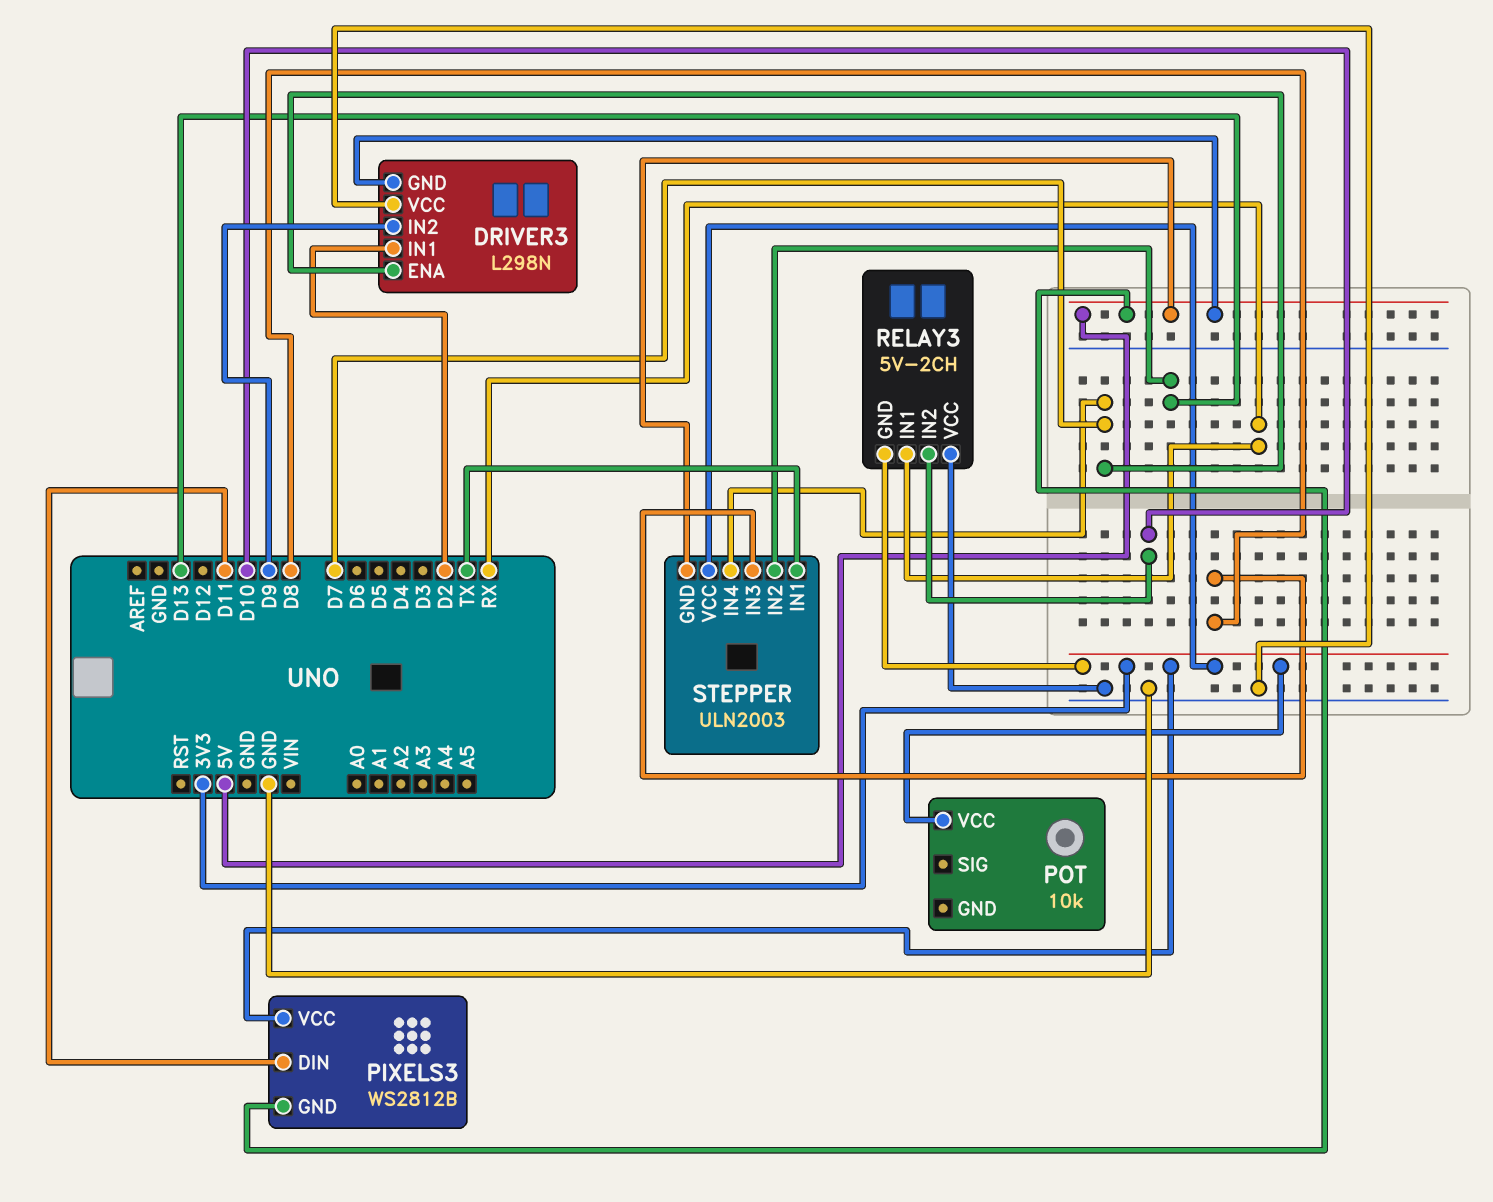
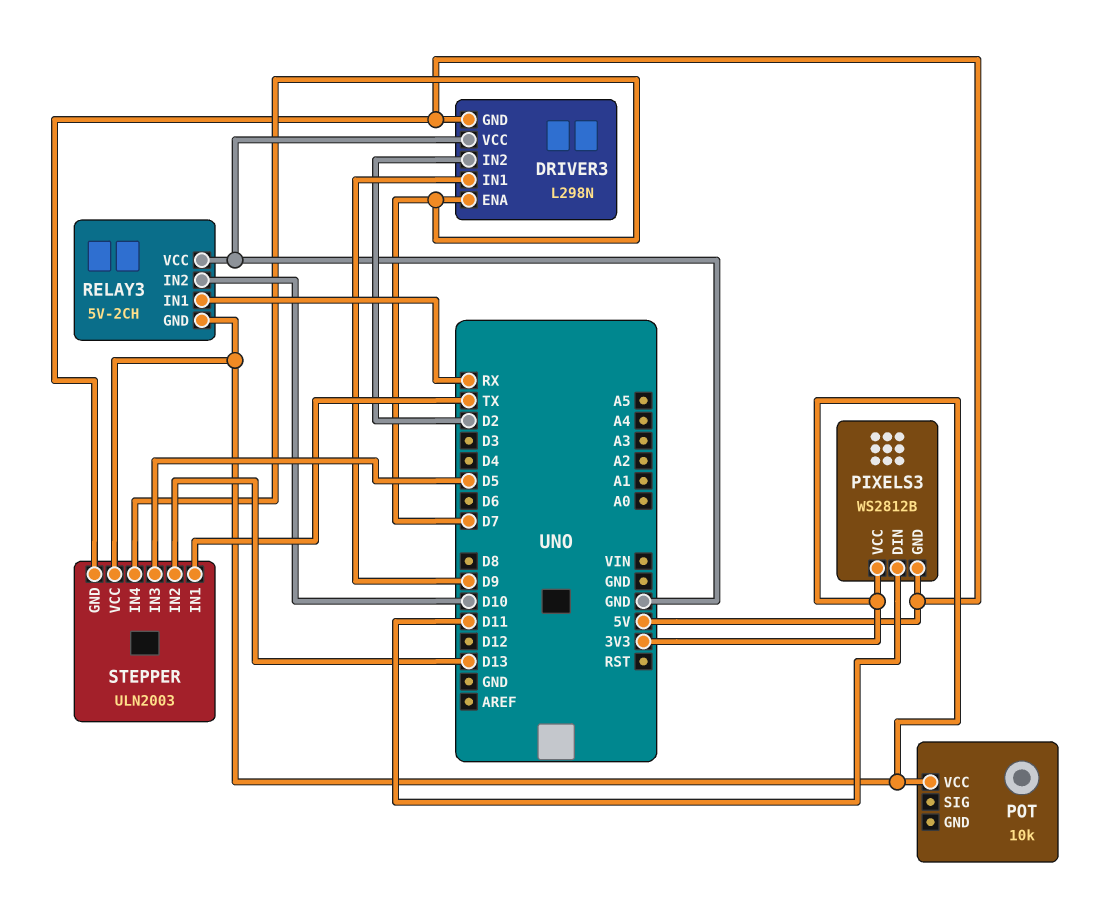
DRIVER3 pin IN1: D2 -> D9
DRIVER3 pin IN2: D9 -> D2
STEPPER pin IN3: D8 -> D5

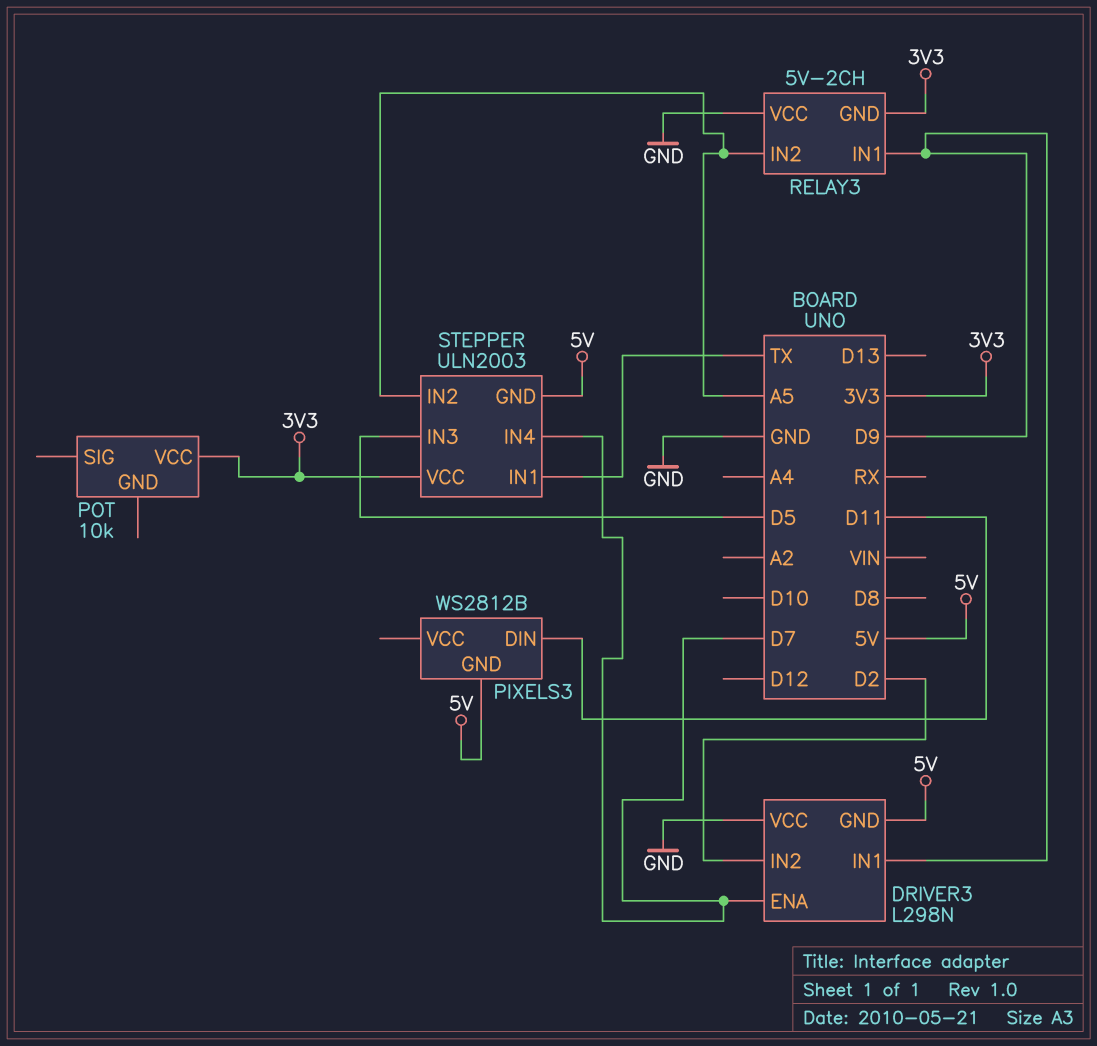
PIXELS3 pin VCC: 3V3 -> none
RELAY3 pin IN1: RX -> D9
RELAY3 pin IN2: D10 -> A5
STEPPER pin IN2: D13 -> A5

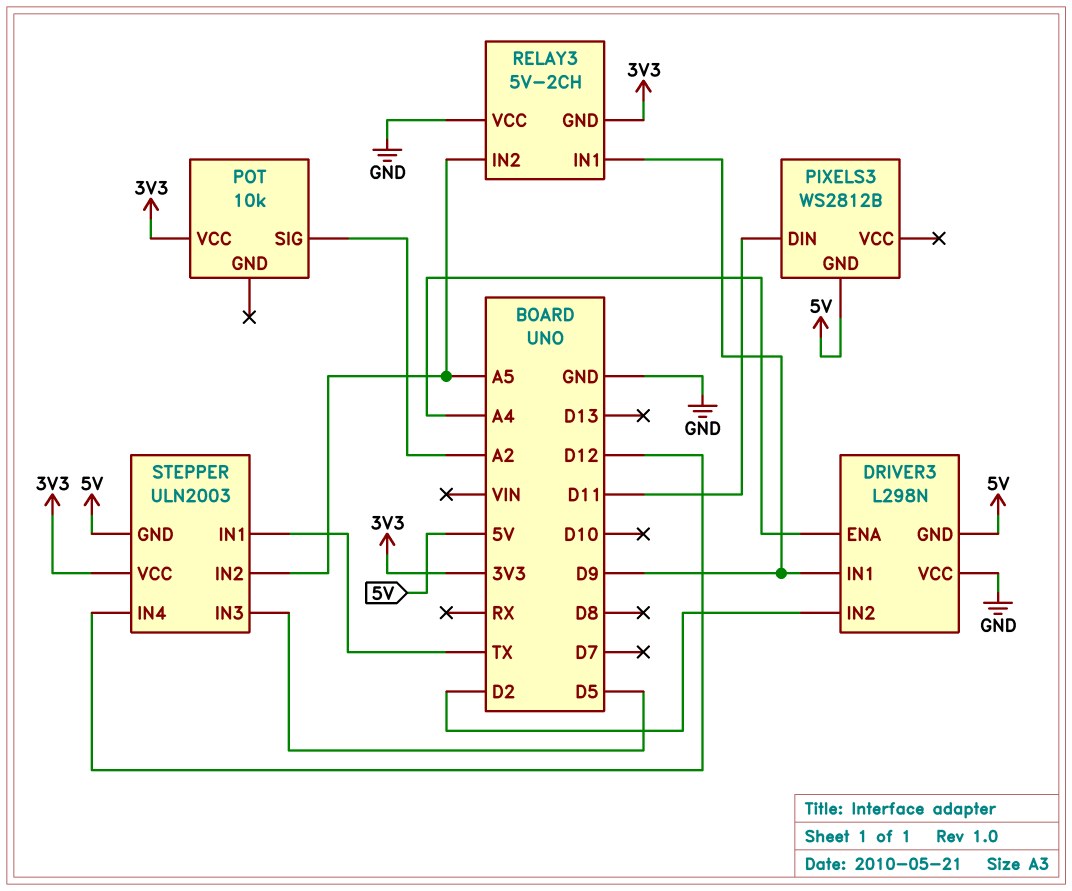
DRIVER3 pin ENA: D7 -> A4
POT pin SIG: none -> A2
STEPPER pin IN4: D7 -> D12

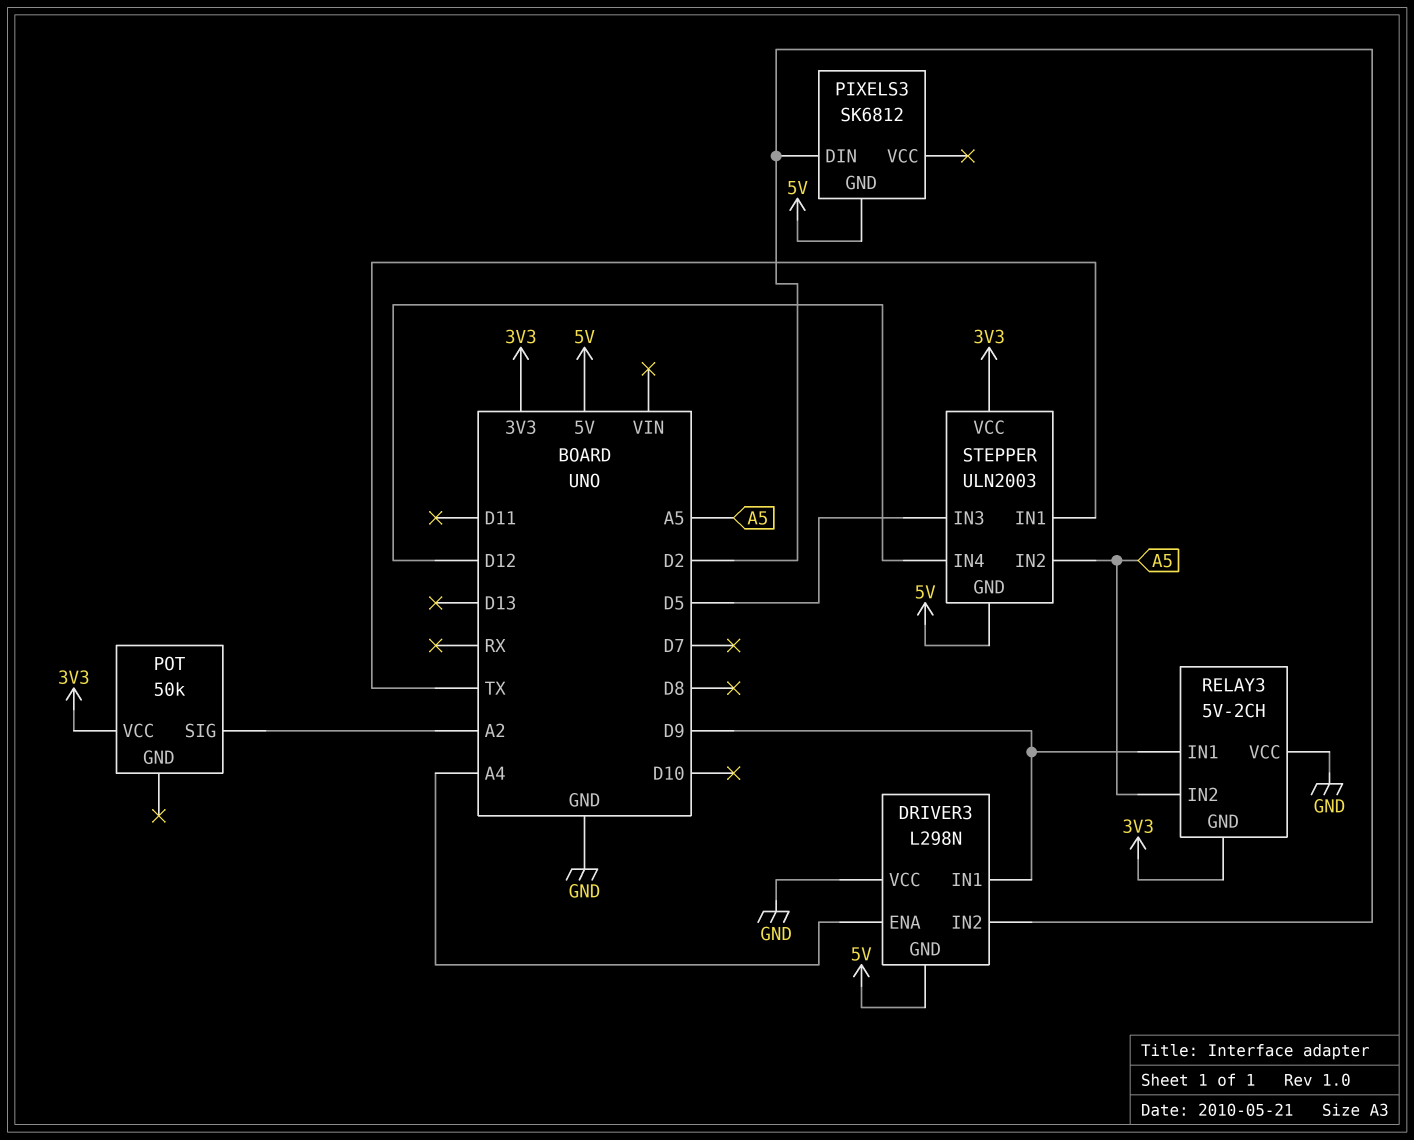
PIXELS3: WS2812B -> SK6812
PIXELS3 pin DIN: D11 -> D2
POT: 10k -> 50k

